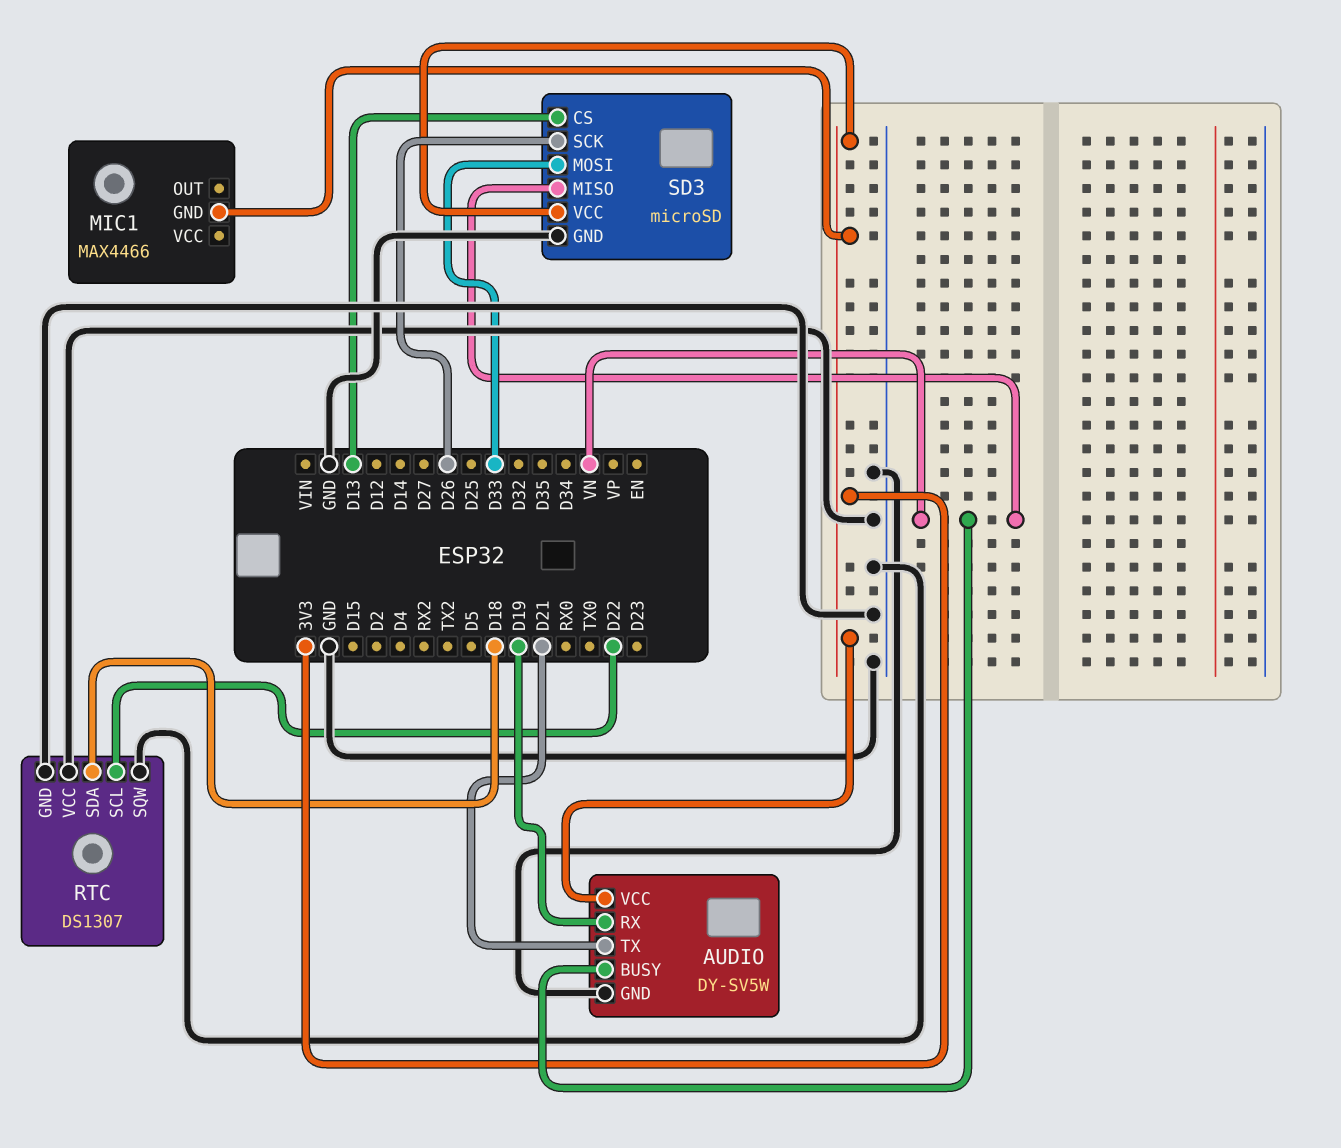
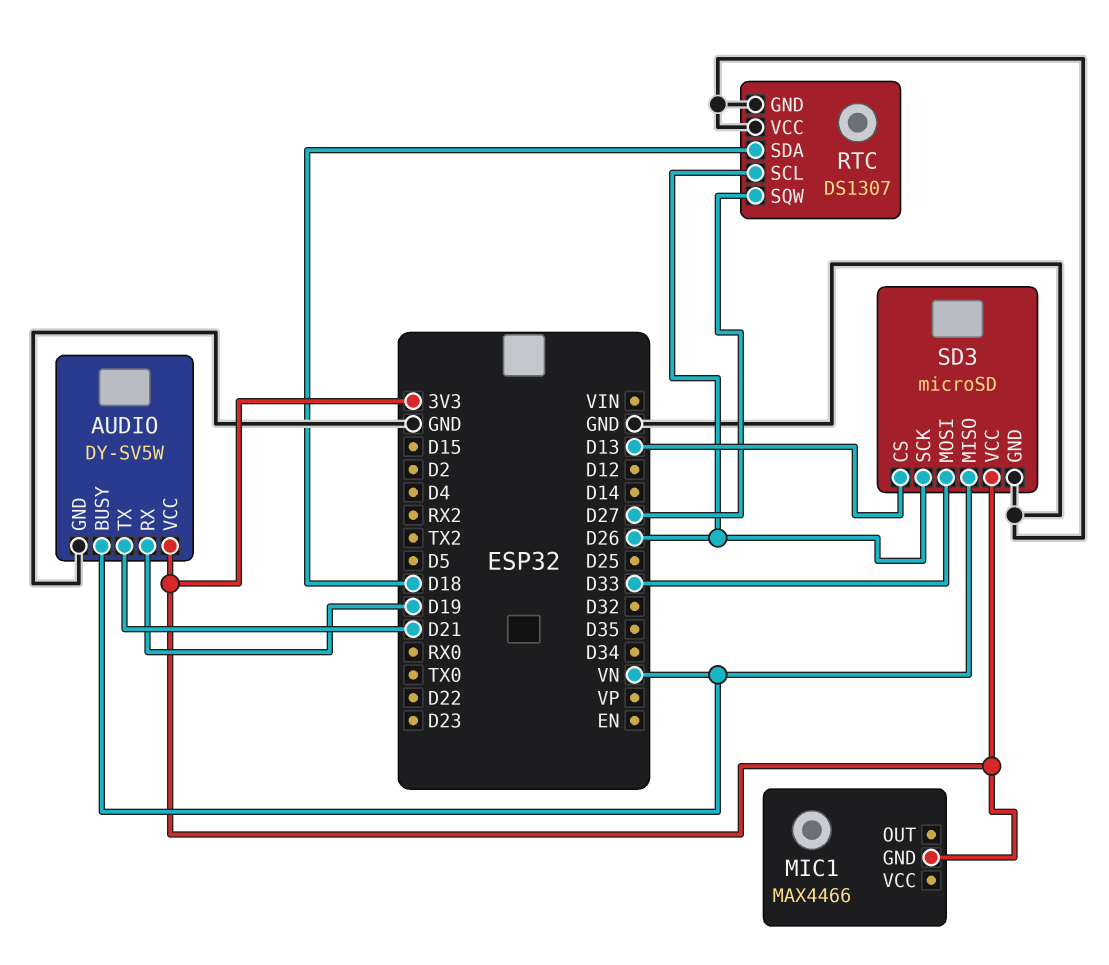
RTC pin SCL: D22 -> D26
RTC pin SQW: GND -> D27

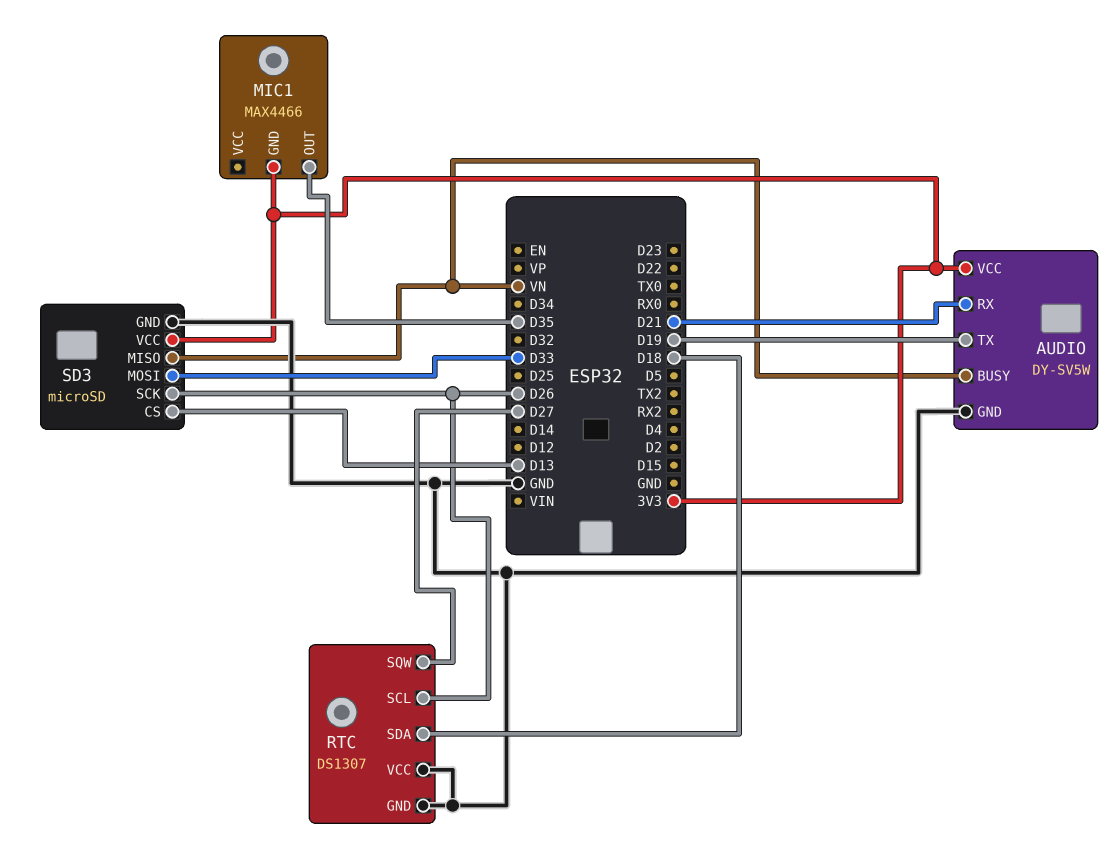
AUDIO pin RX: D19 -> D21
AUDIO pin TX: D21 -> D19
MIC1 pin OUT: none -> D35

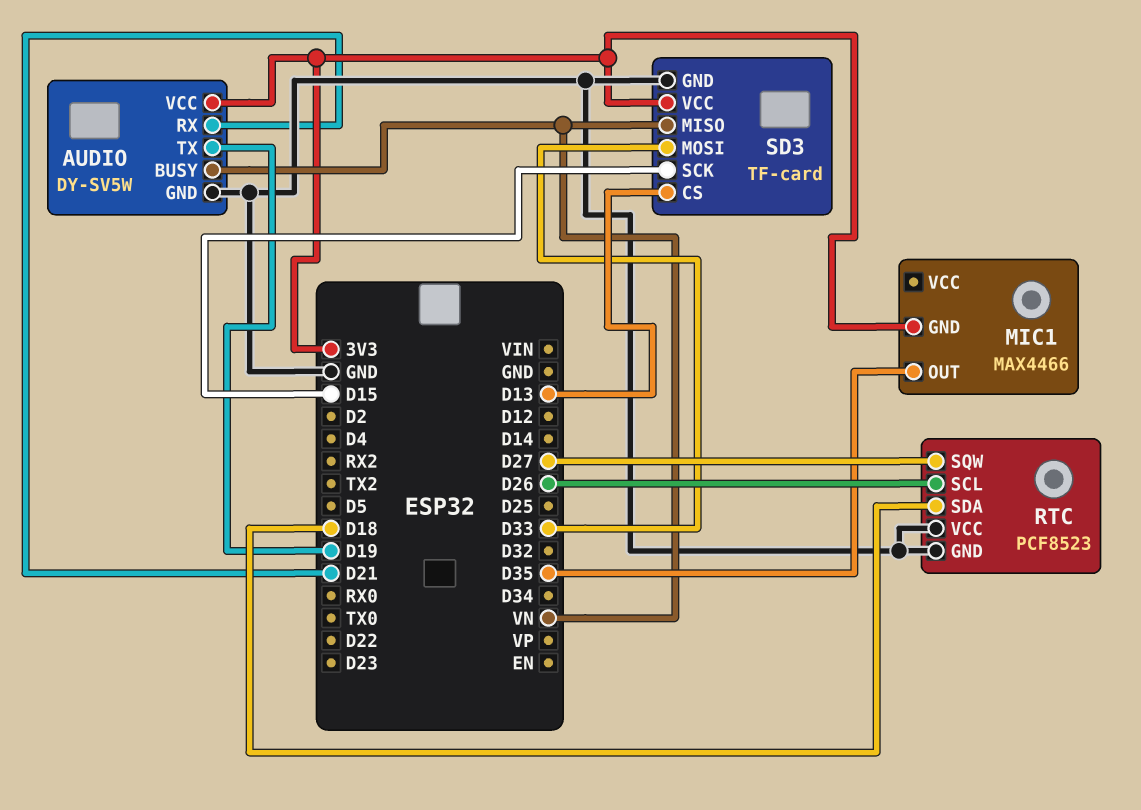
RTC: DS1307 -> PCF8523
SD3: microSD -> TF-card
SD3 pin SCK: D26 -> D15

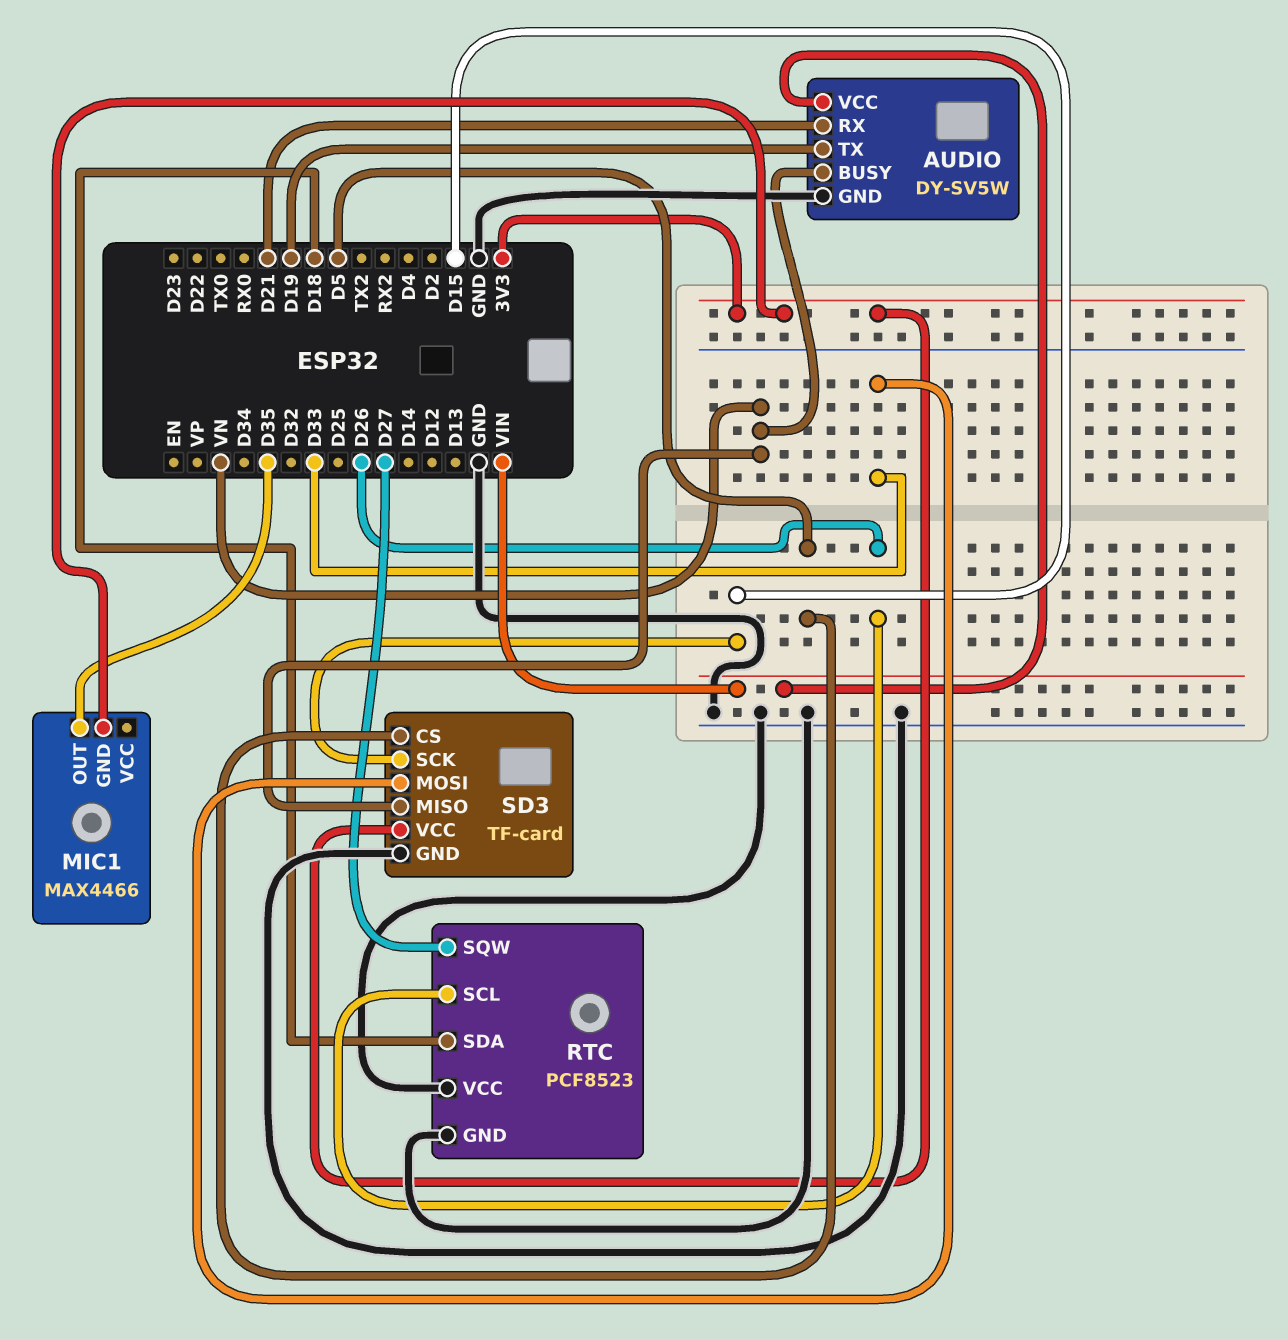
AUDIO pin VCC: 3V3 -> VIN
SD3 pin CS: D13 -> D5

